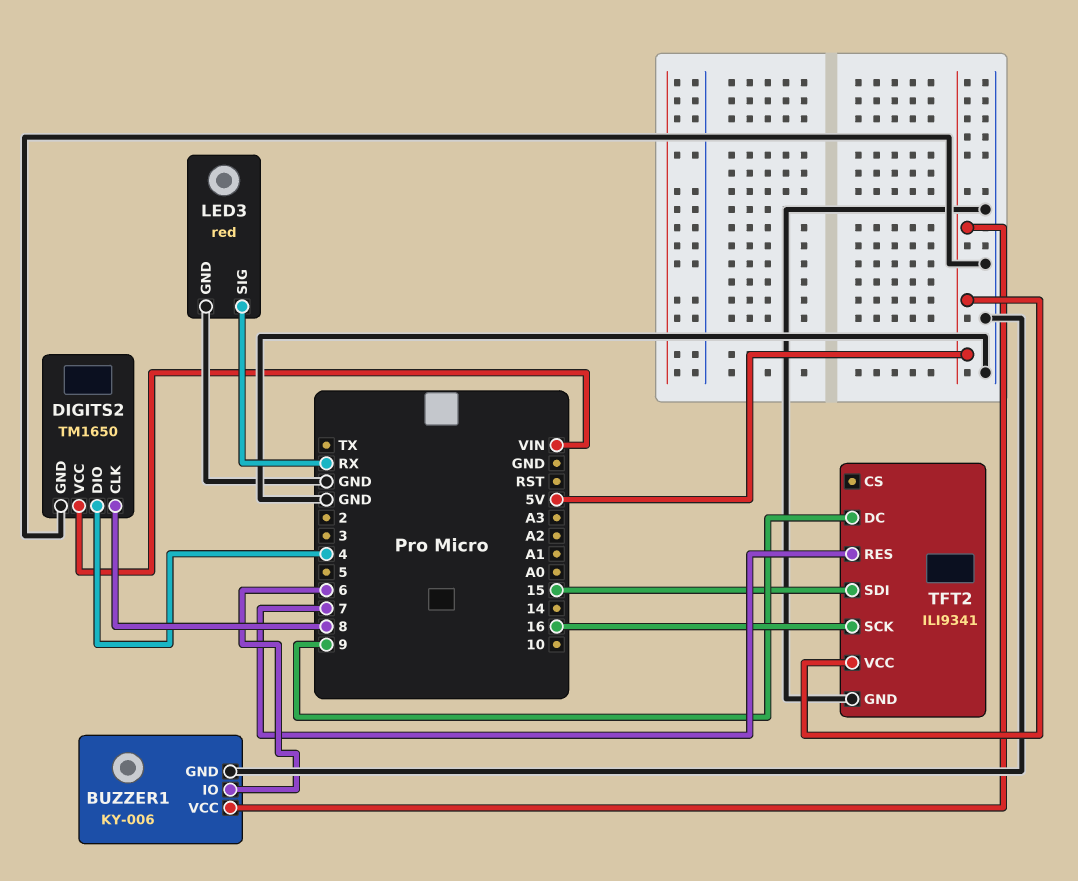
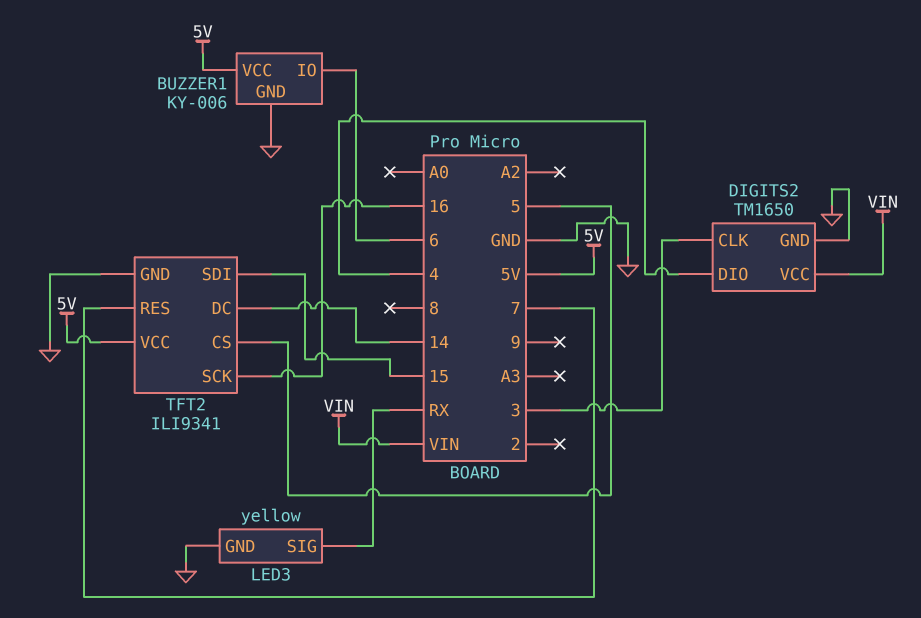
DIGITS2 pin CLK: 8 -> 3
LED3: red -> yellow
TFT2 pin CS: none -> 5
TFT2 pin DC: 9 -> 14

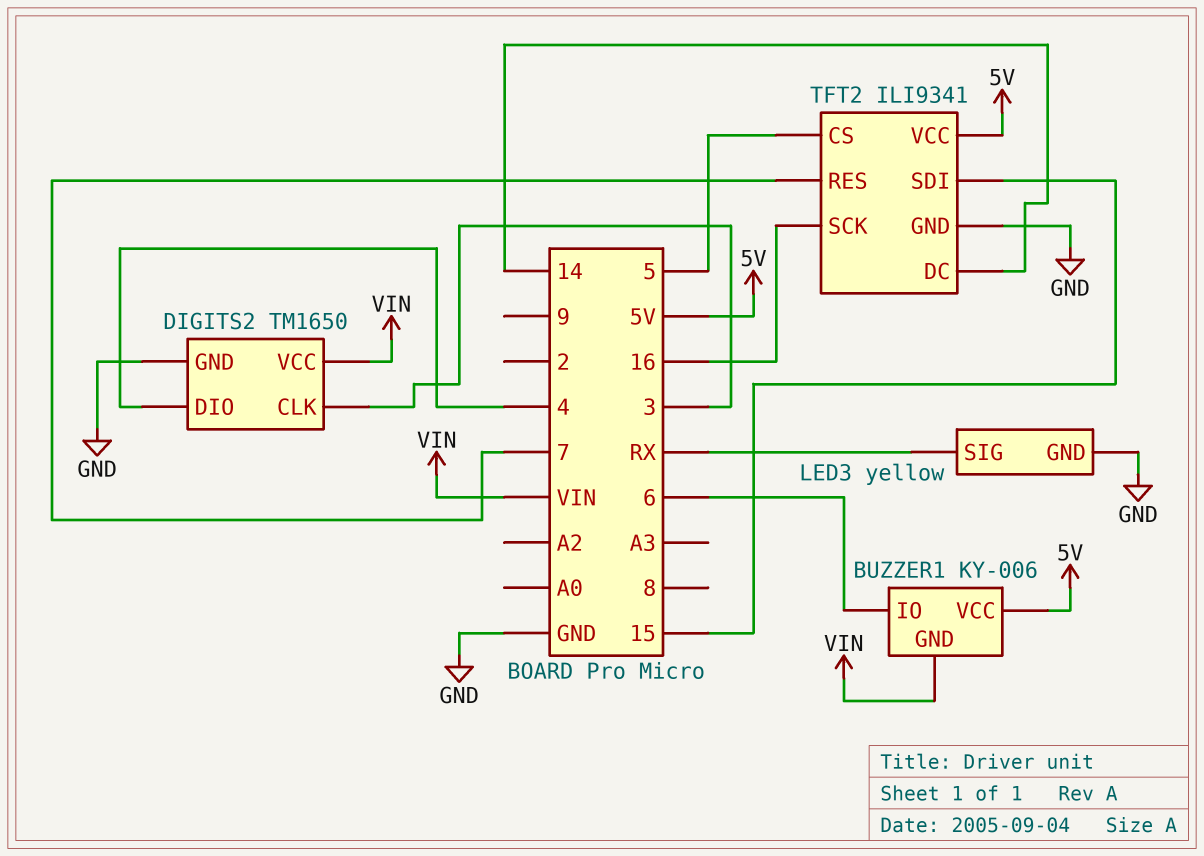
BUZZER1 pin GND: GND -> VIN

